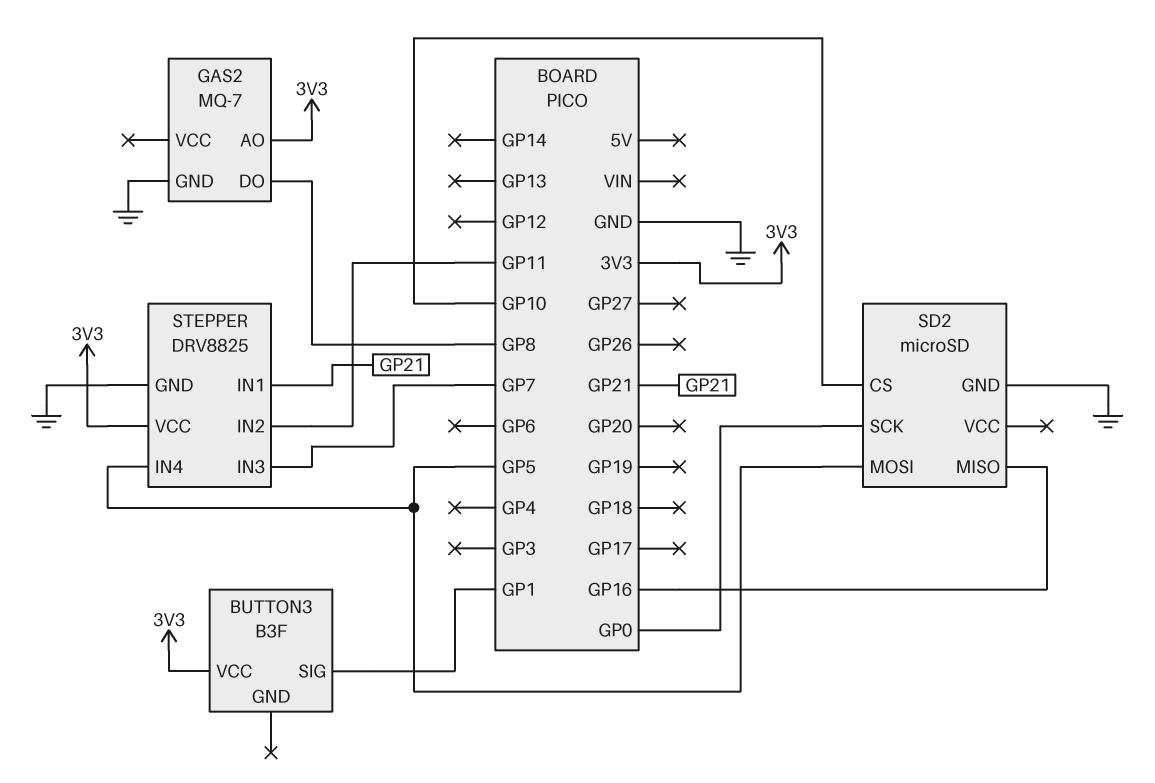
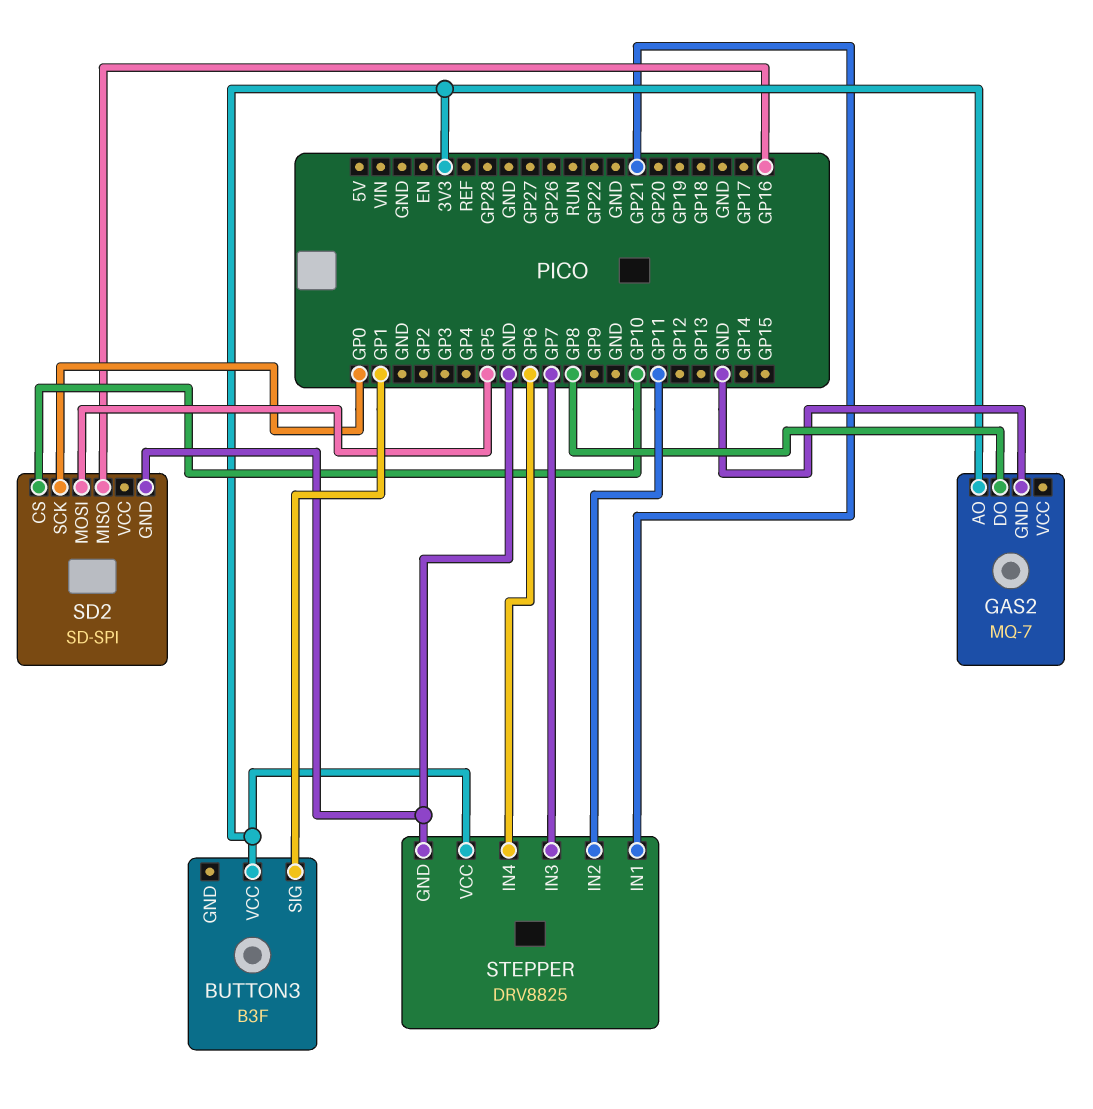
SD2: microSD -> SD-SPI
STEPPER pin IN4: GP5 -> GP6

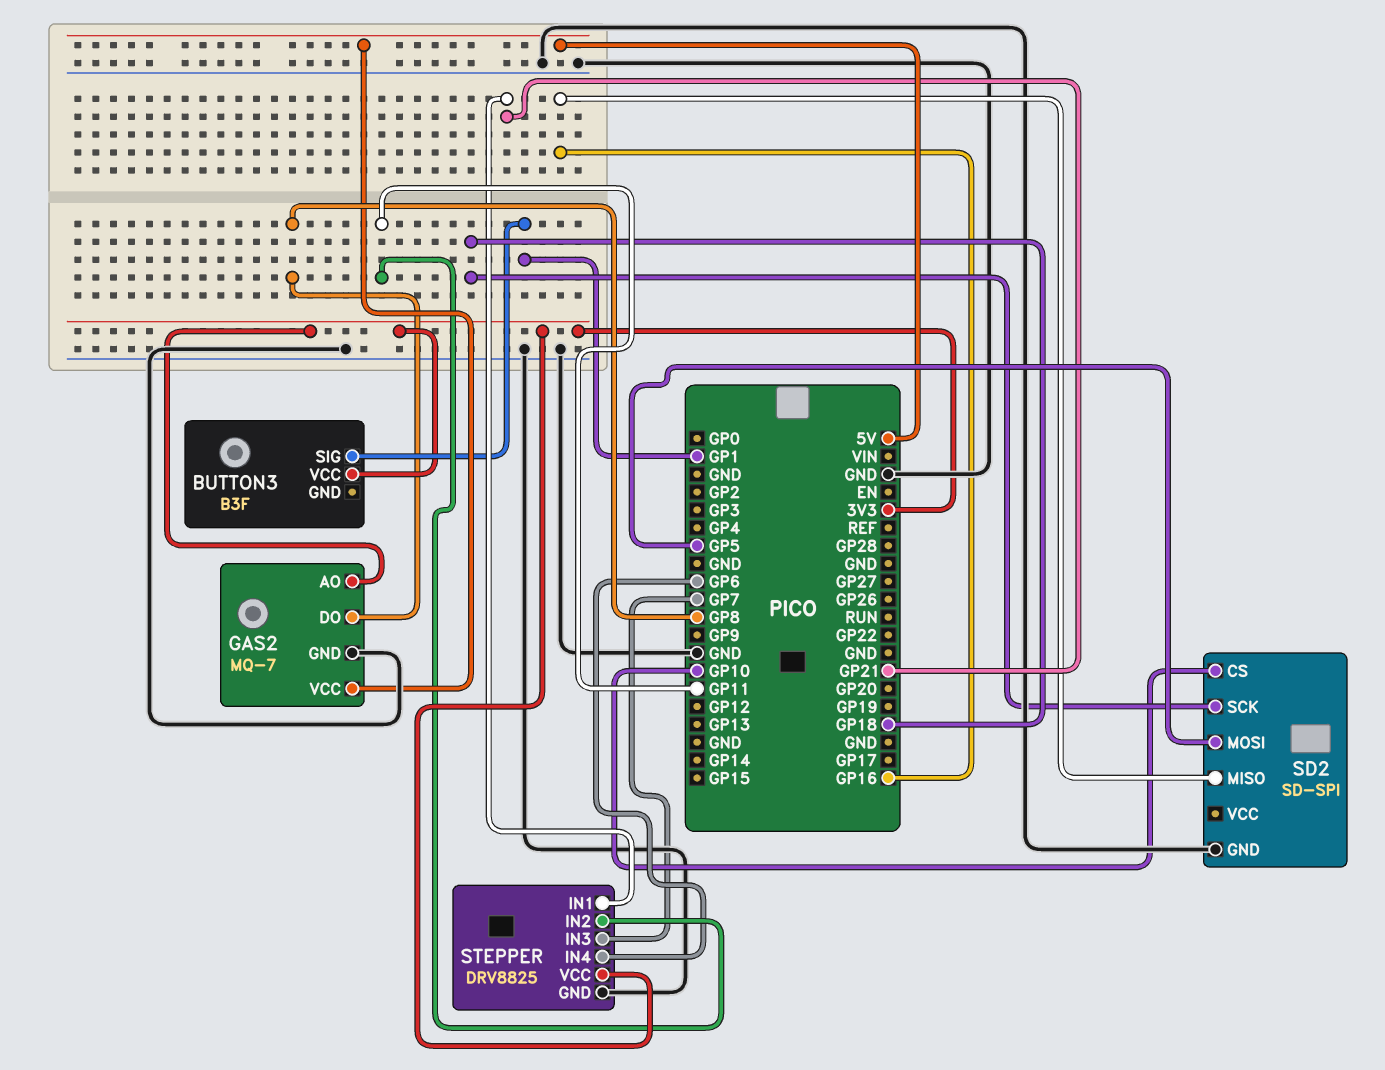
GAS2 pin VCC: none -> 5V
SD2 pin SCK: GP0 -> GP18

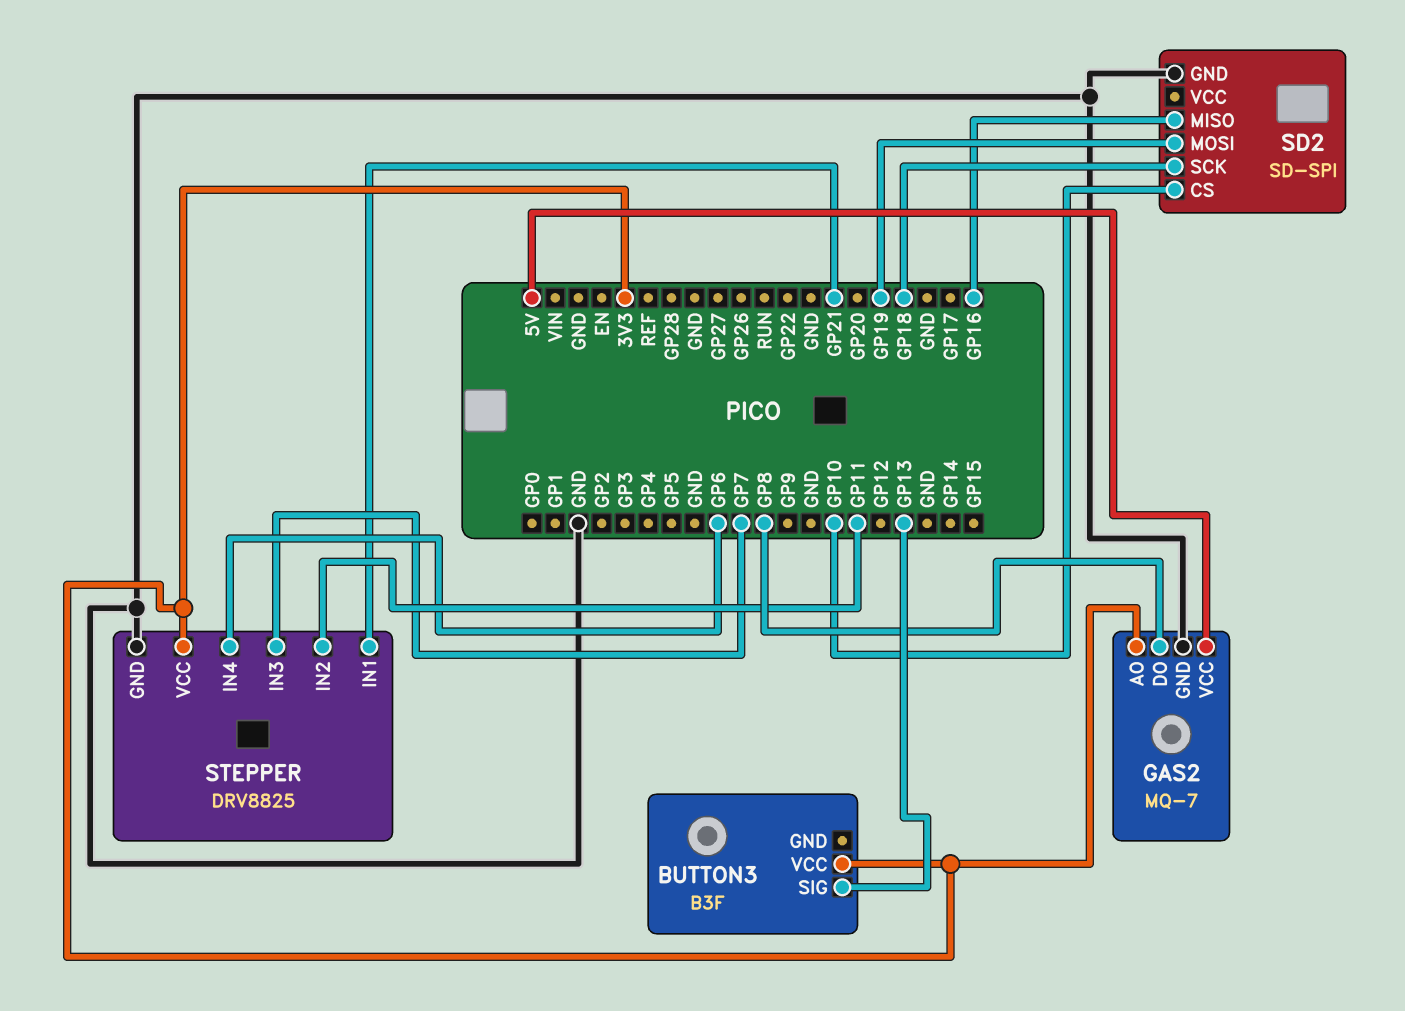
BUTTON3 pin SIG: GP1 -> GP13
SD2 pin MOSI: GP5 -> GP19

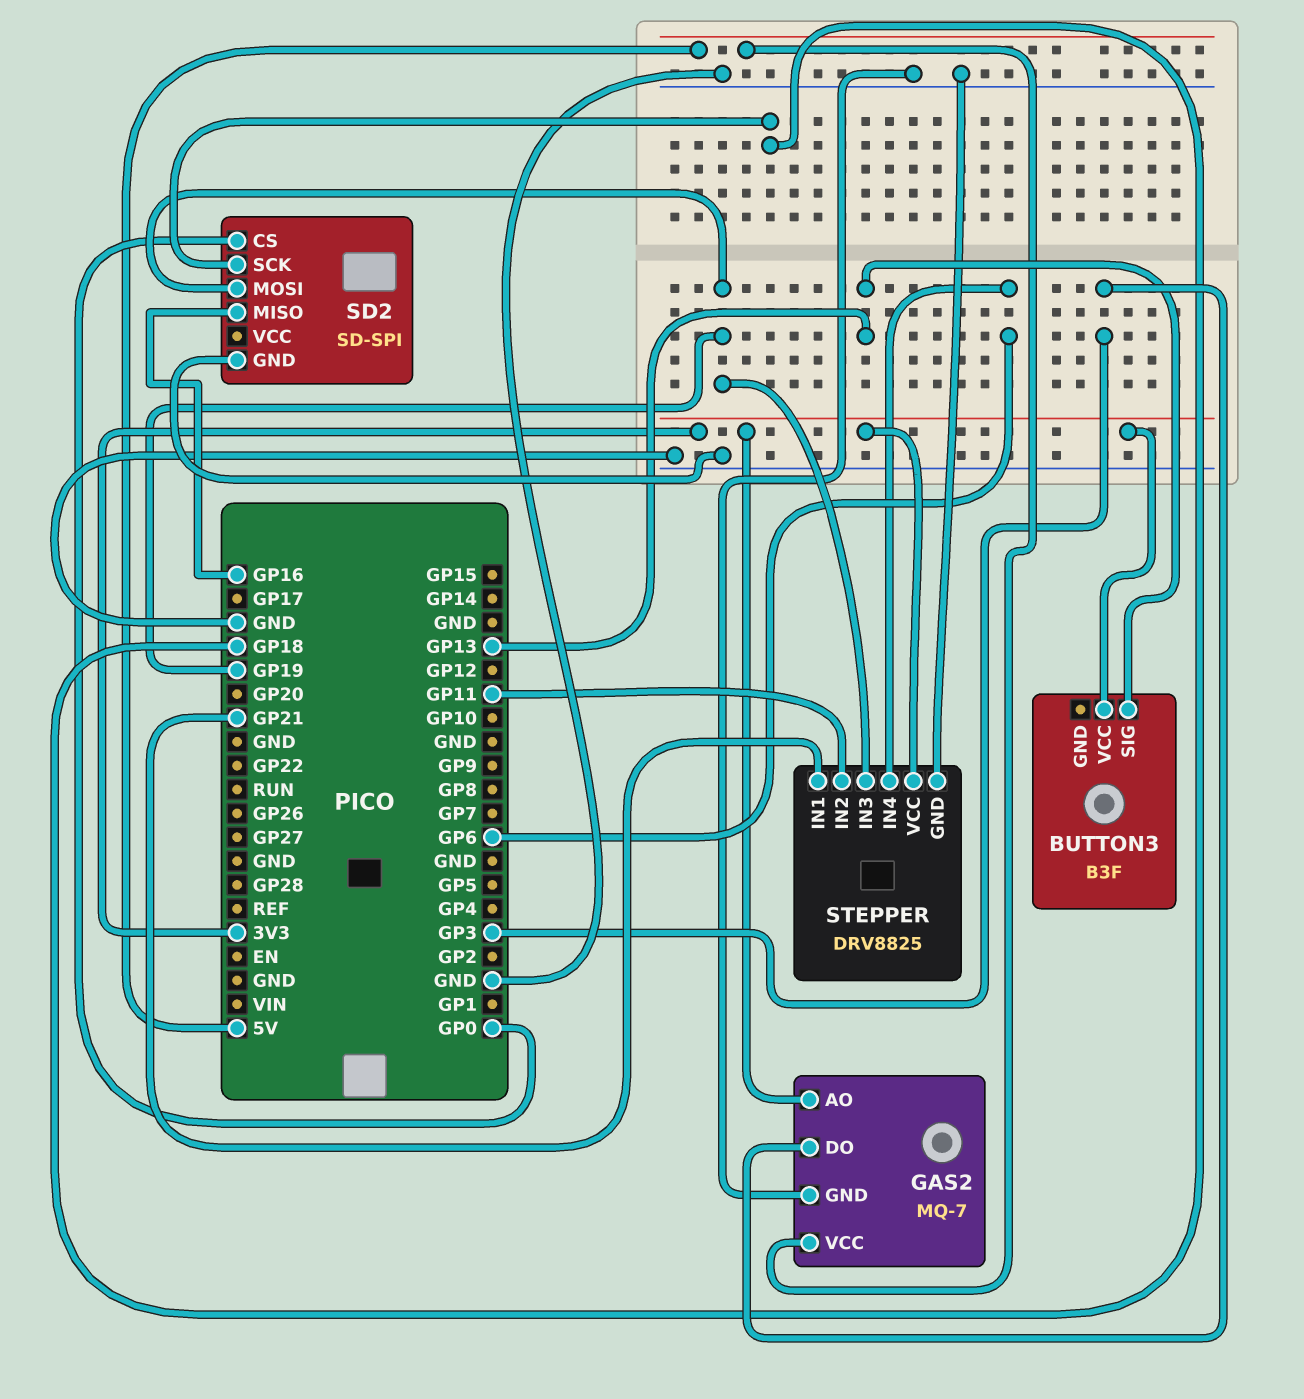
GAS2 pin DO: GP8 -> GP3
SD2 pin CS: GP10 -> GP0
STEPPER pin IN3: GP7 -> GP19

